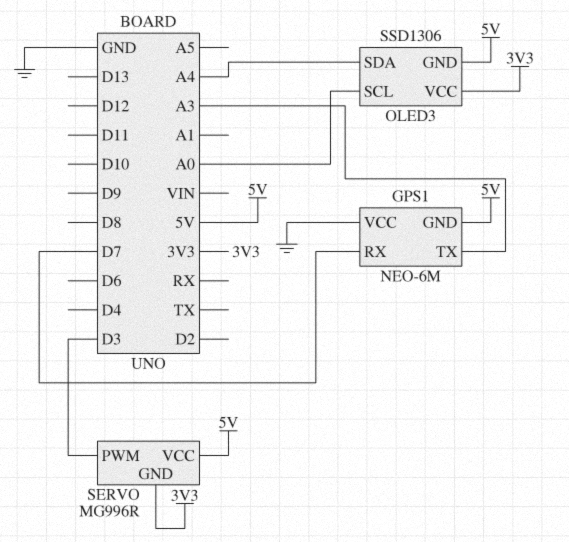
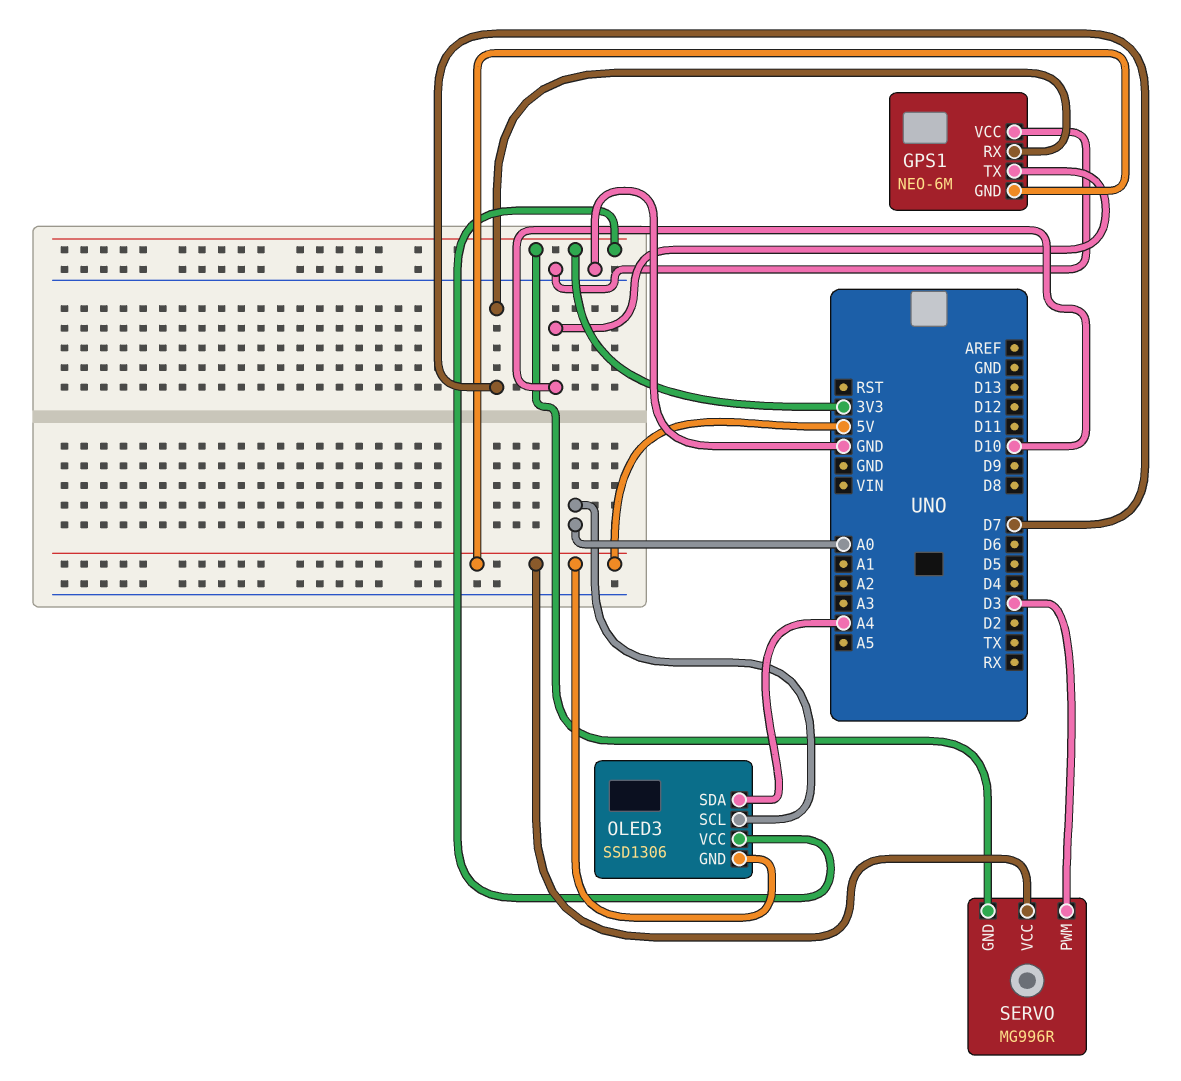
GPS1 pin TX: A3 -> D10

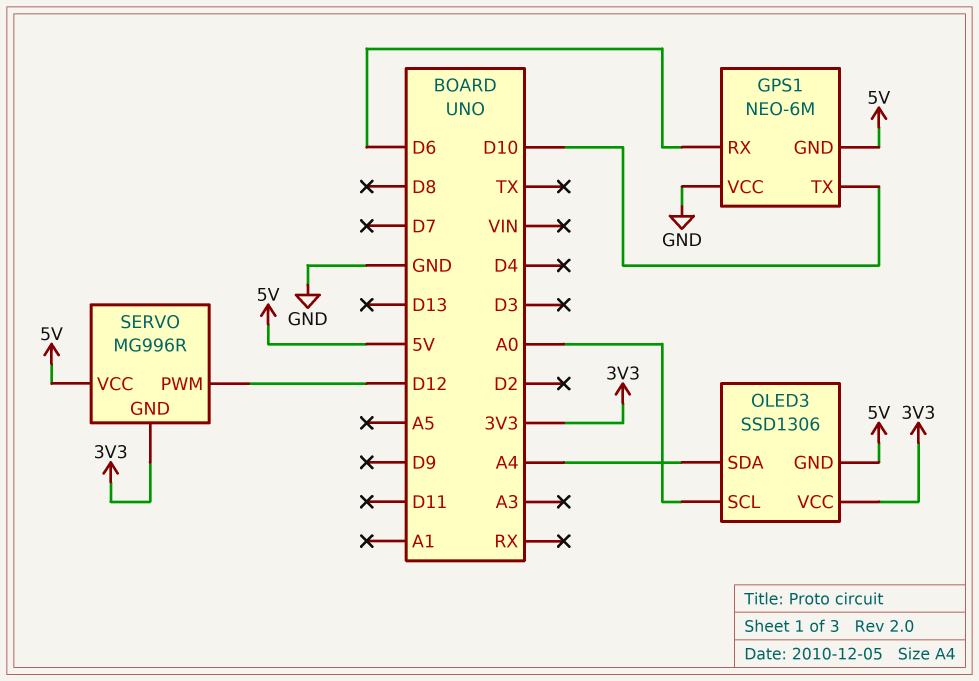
GPS1 pin RX: D7 -> D6
SERVO pin PWM: D3 -> D12

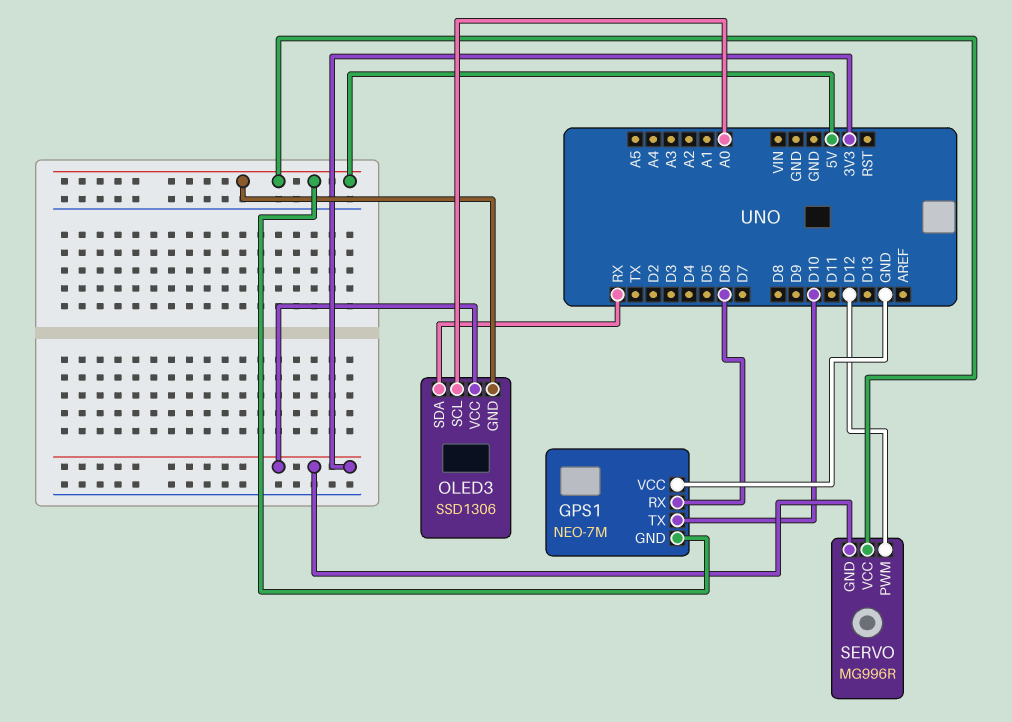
GPS1: NEO-6M -> NEO-7M
OLED3 pin SDA: A4 -> RX

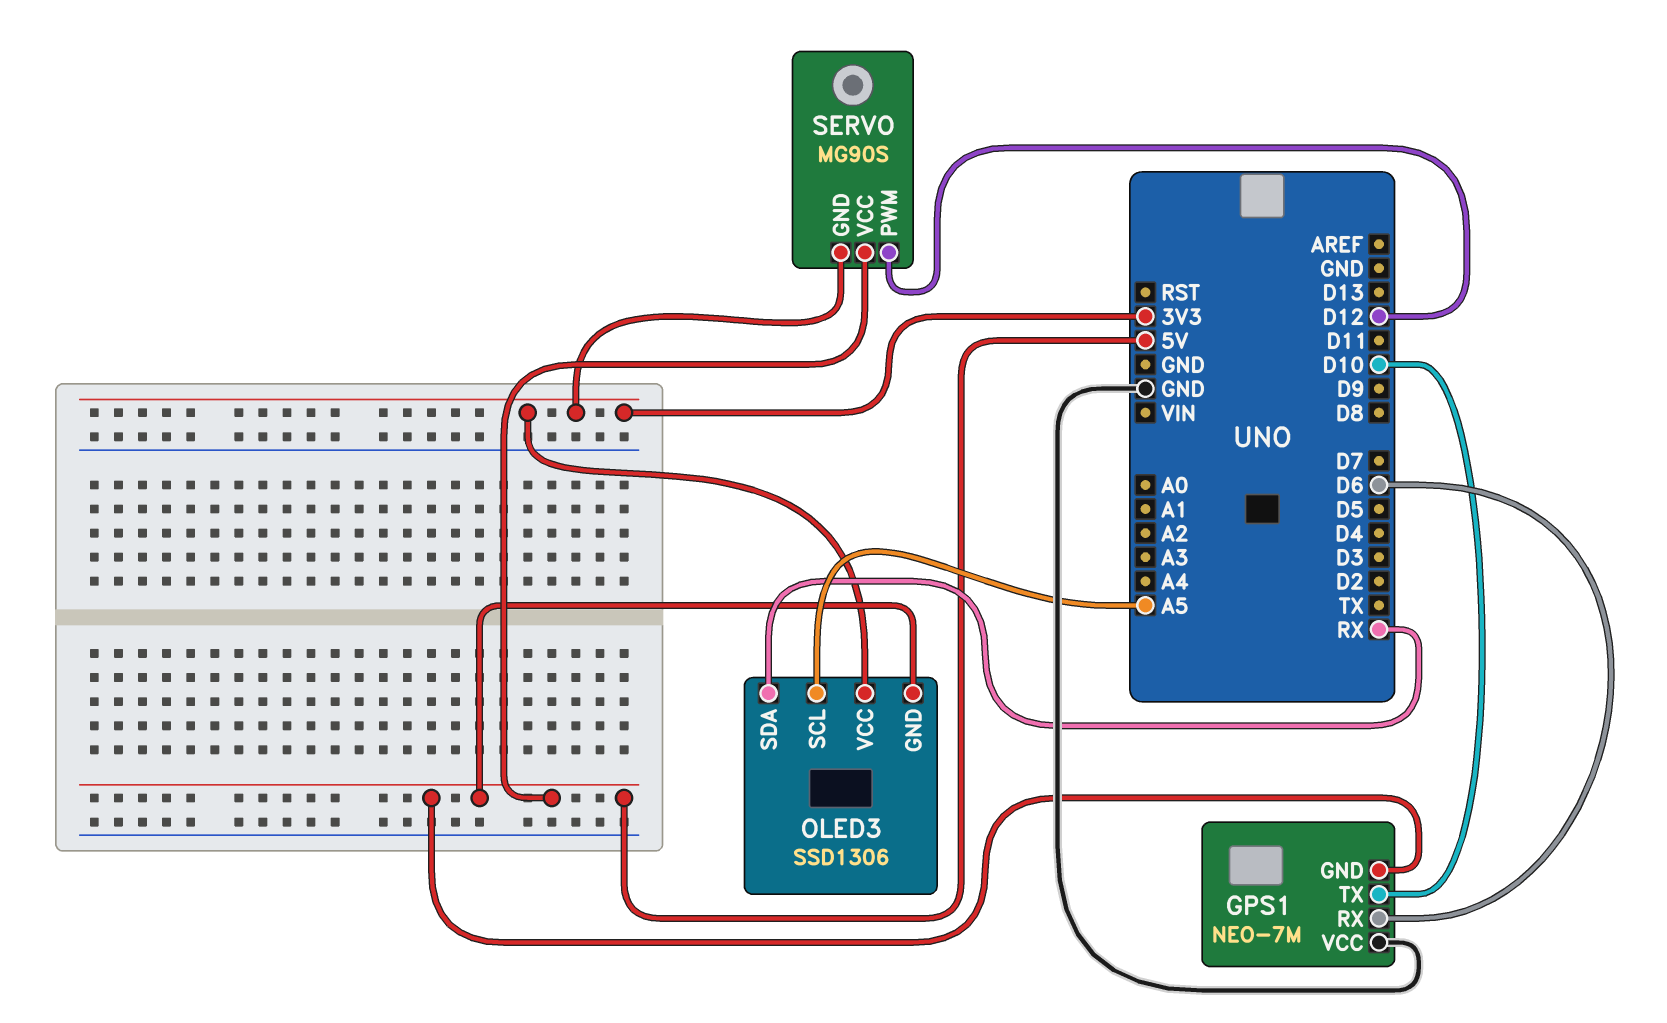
OLED3 pin SCL: A0 -> A5
SERVO: MG996R -> MG90S

